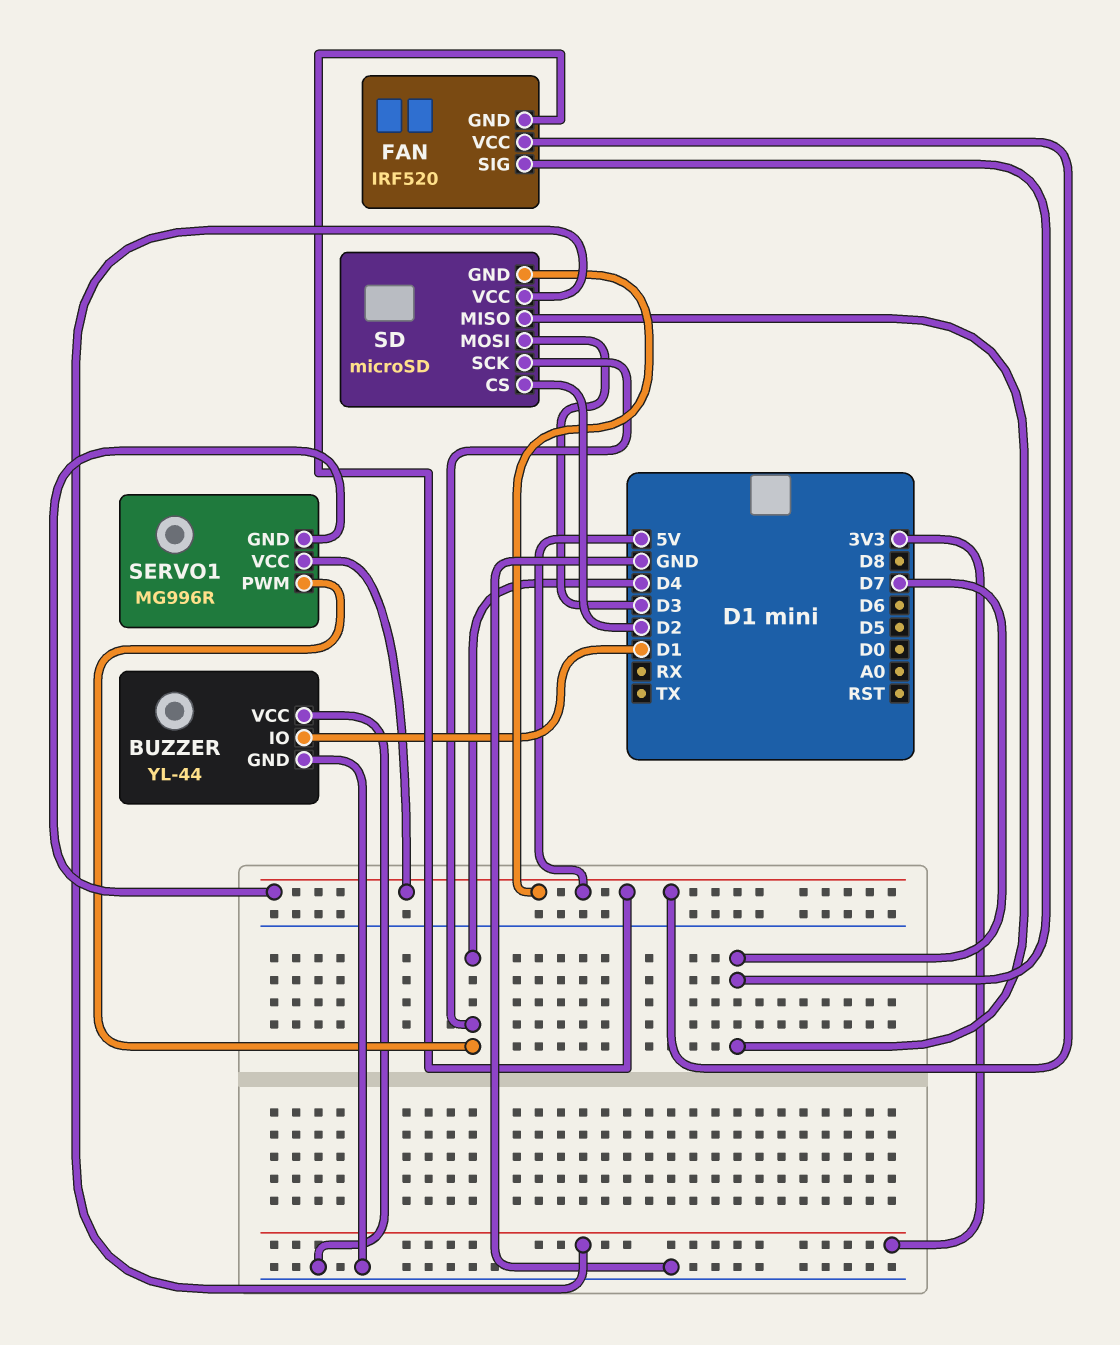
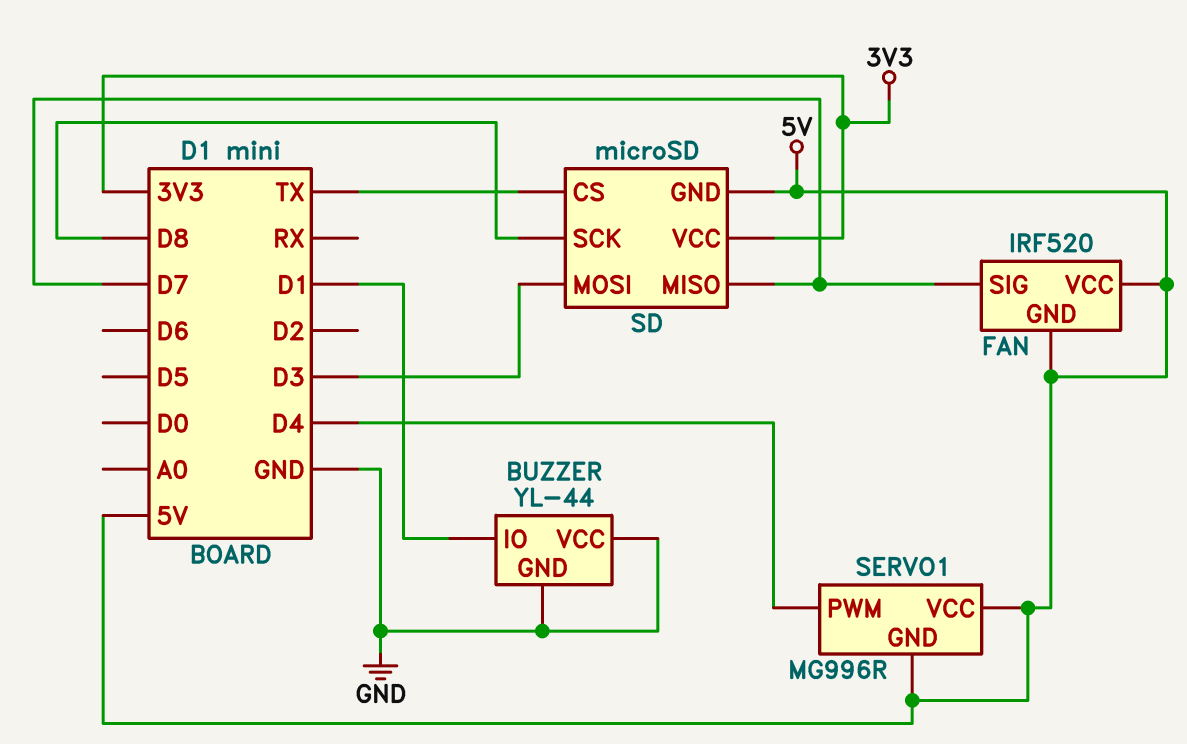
SD pin CS: D2 -> TX
SD pin SCK: D4 -> D8

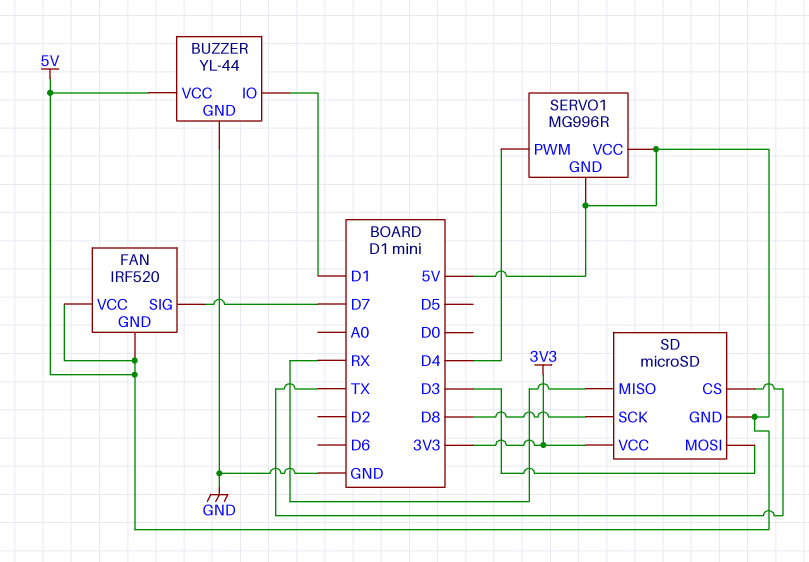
BUZZER pin VCC: GND -> 5V
SD pin MISO: D7 -> RX

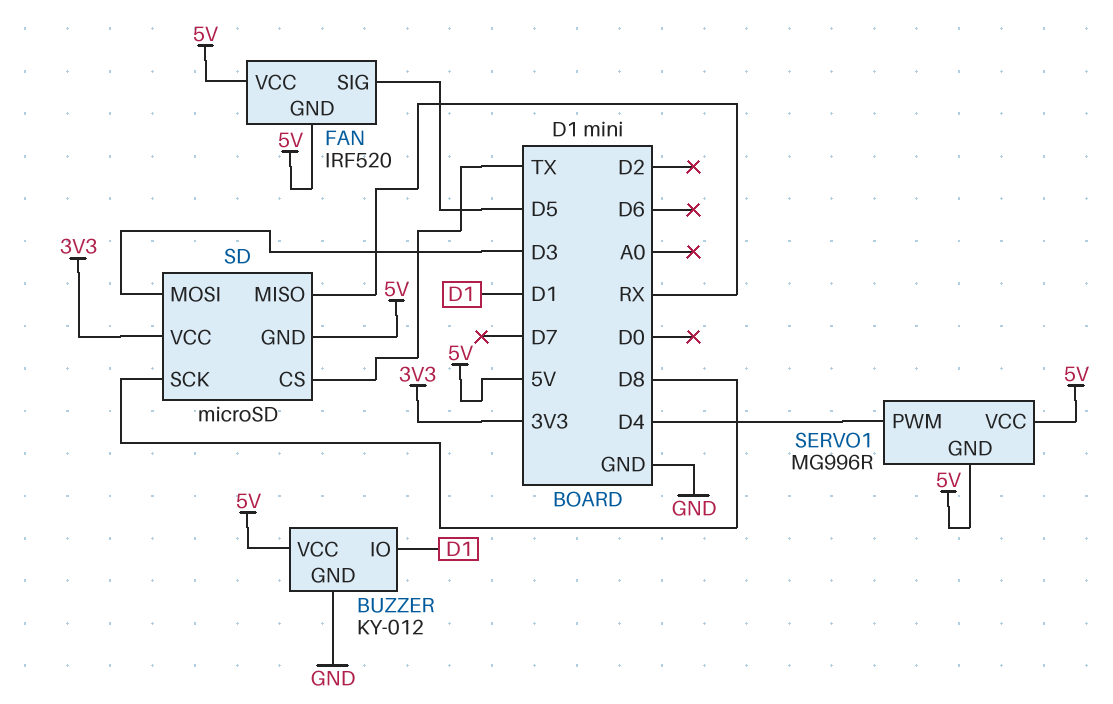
BUZZER: YL-44 -> KY-012
FAN pin SIG: D7 -> D5

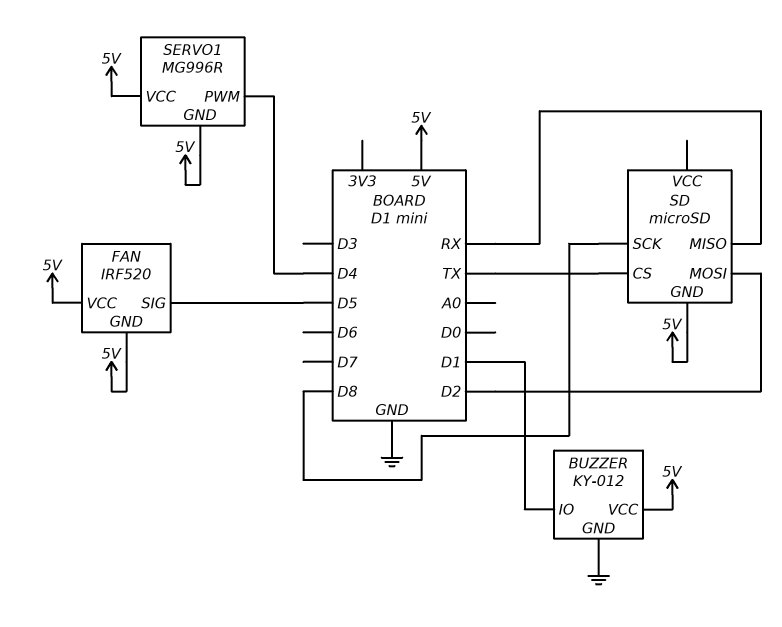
SD pin MOSI: D3 -> D2
SD pin VCC: 3V3 -> none

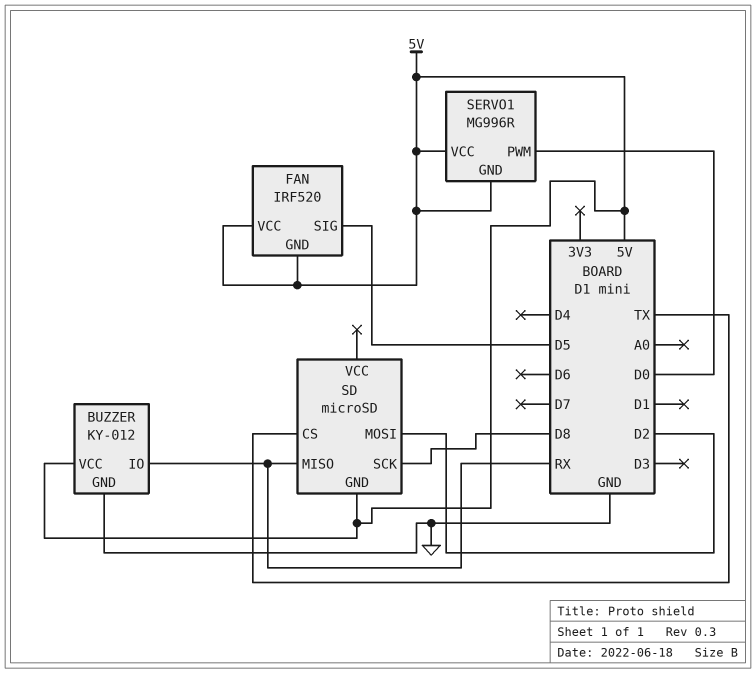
BUZZER pin IO: D1 -> RX
SERVO1 pin PWM: D4 -> D0

